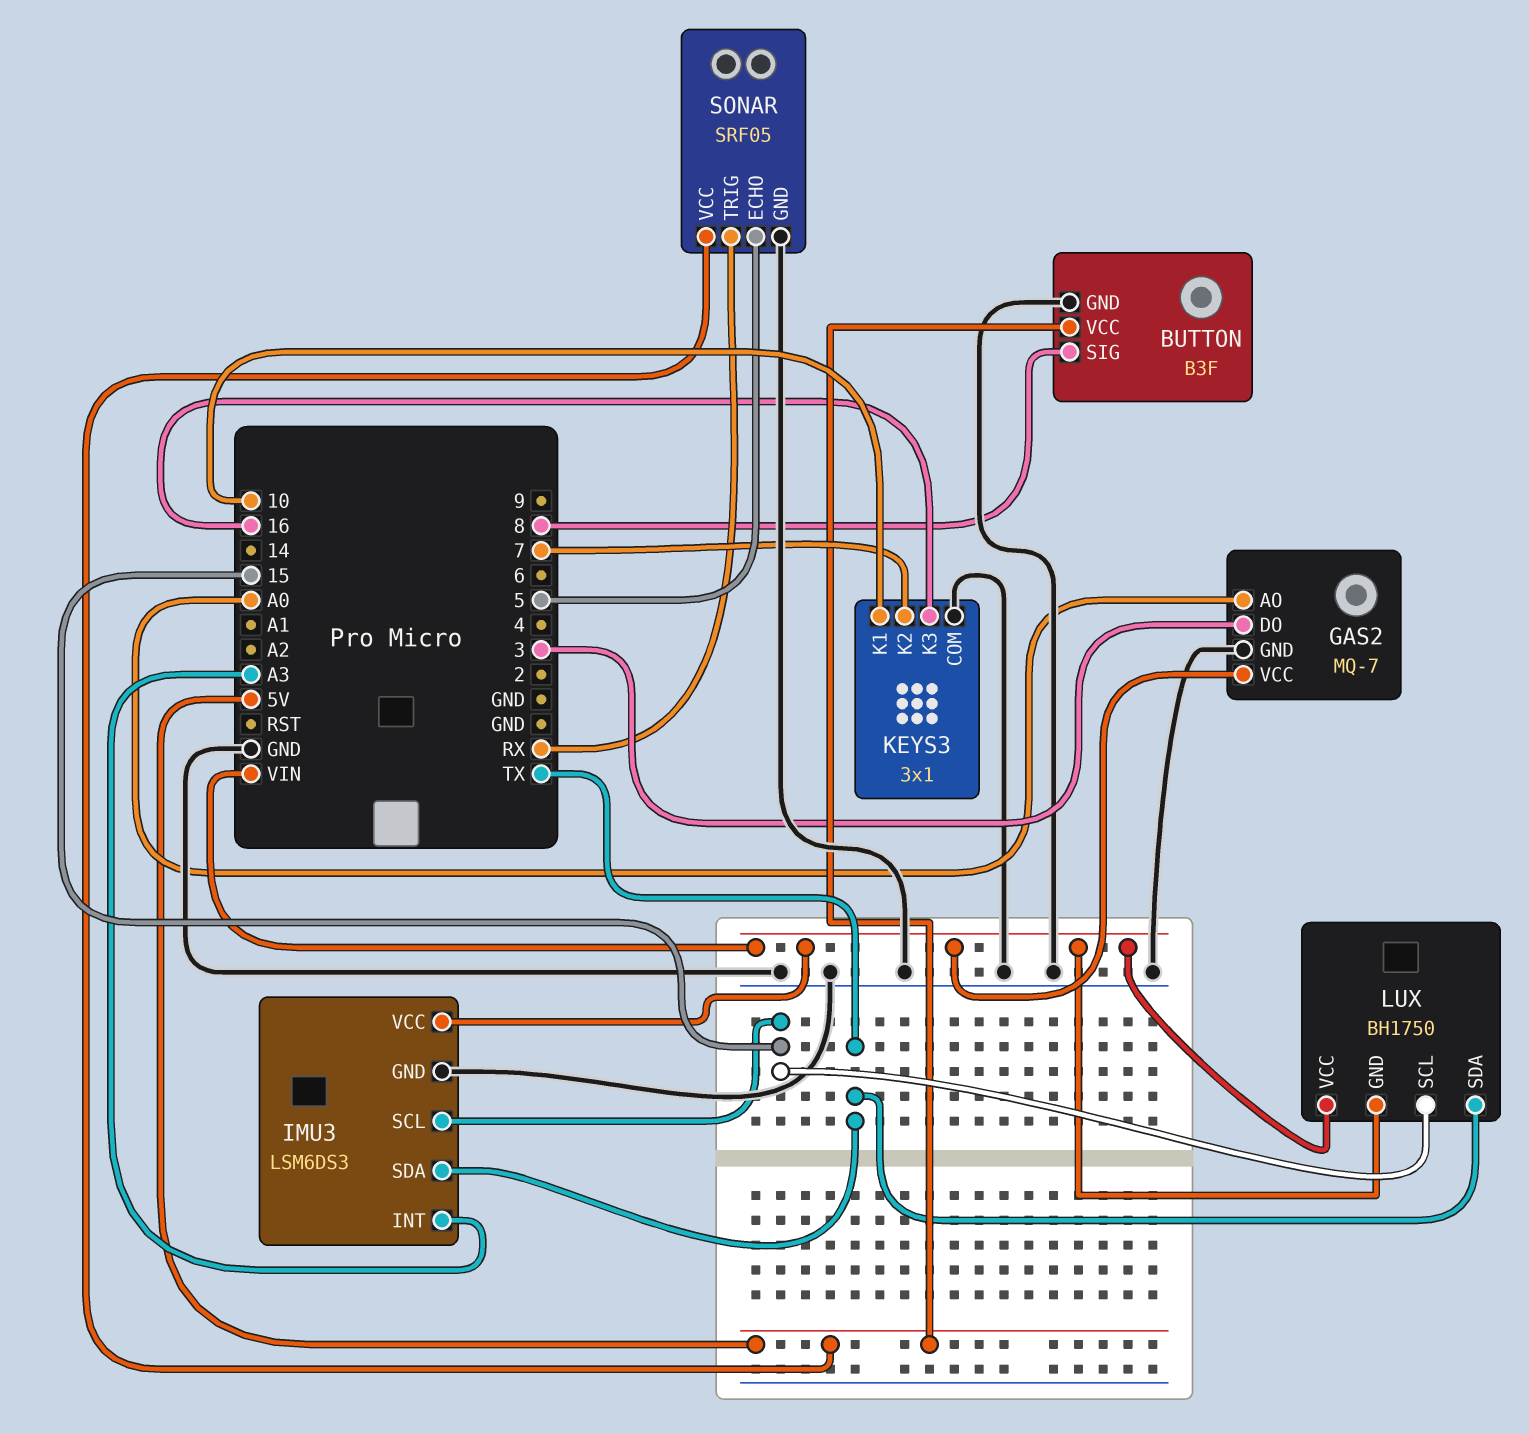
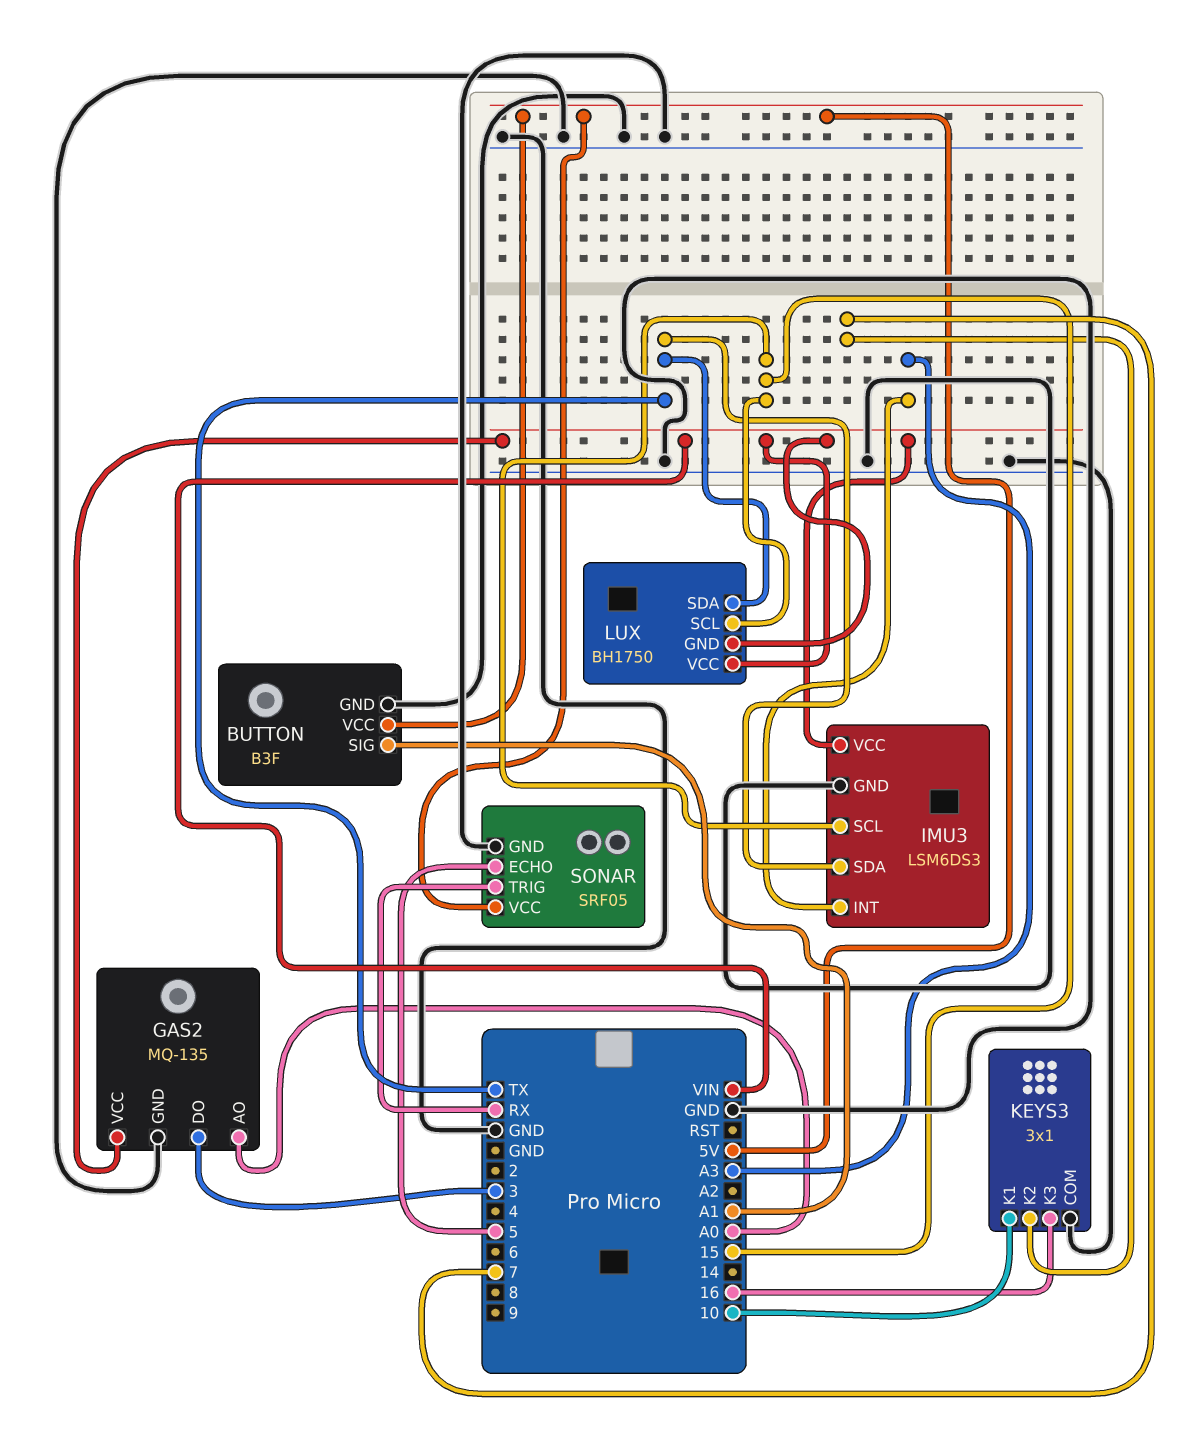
BUTTON pin SIG: 8 -> A1
GAS2: MQ-7 -> MQ-135

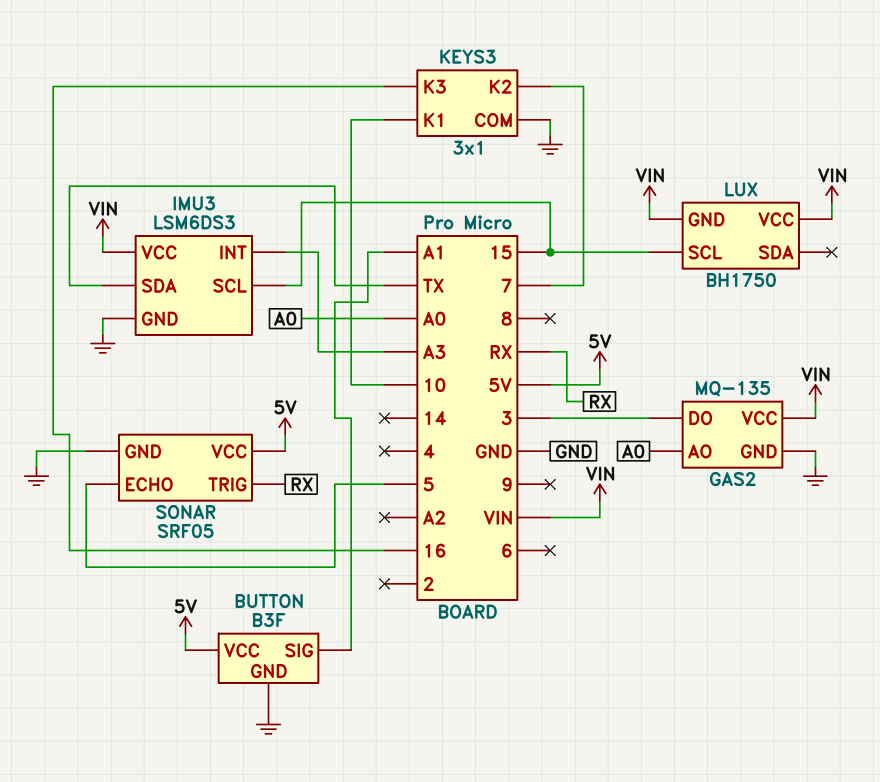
LUX pin SDA: TX -> none

